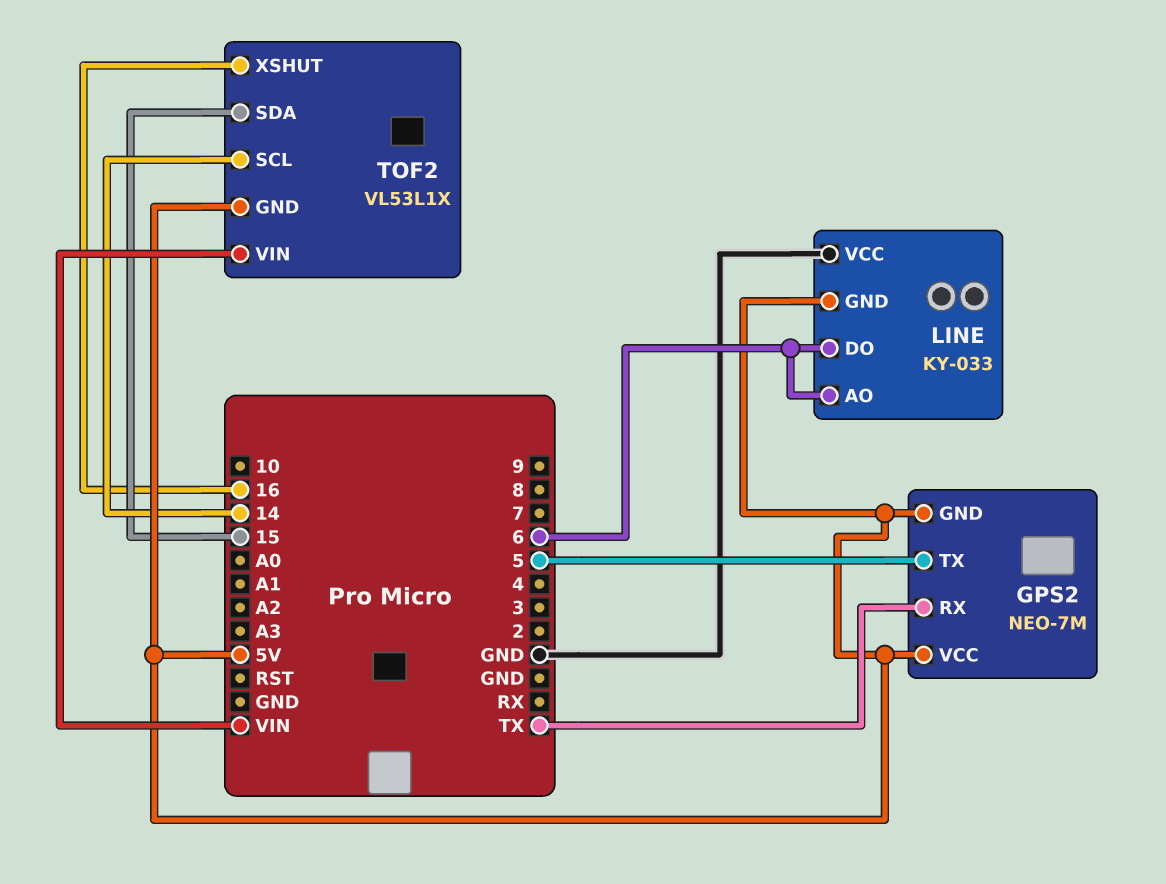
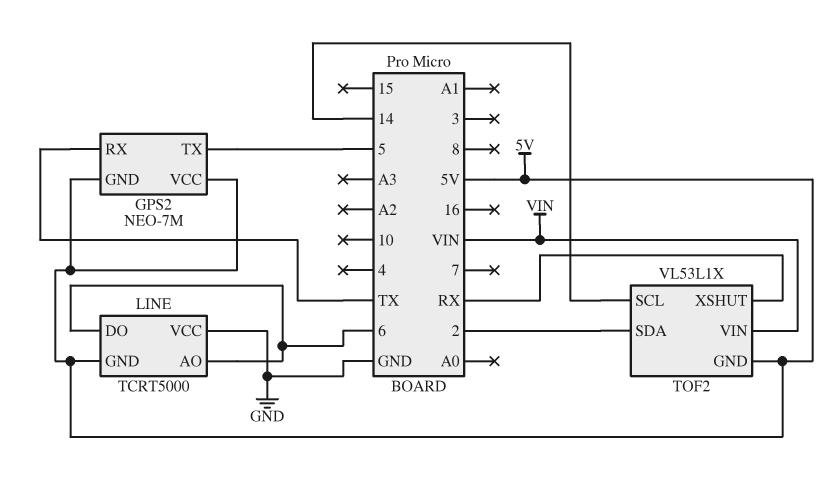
LINE: KY-033 -> TCRT5000
TOF2 pin SDA: 15 -> 2
TOF2 pin XSHUT: 16 -> RX

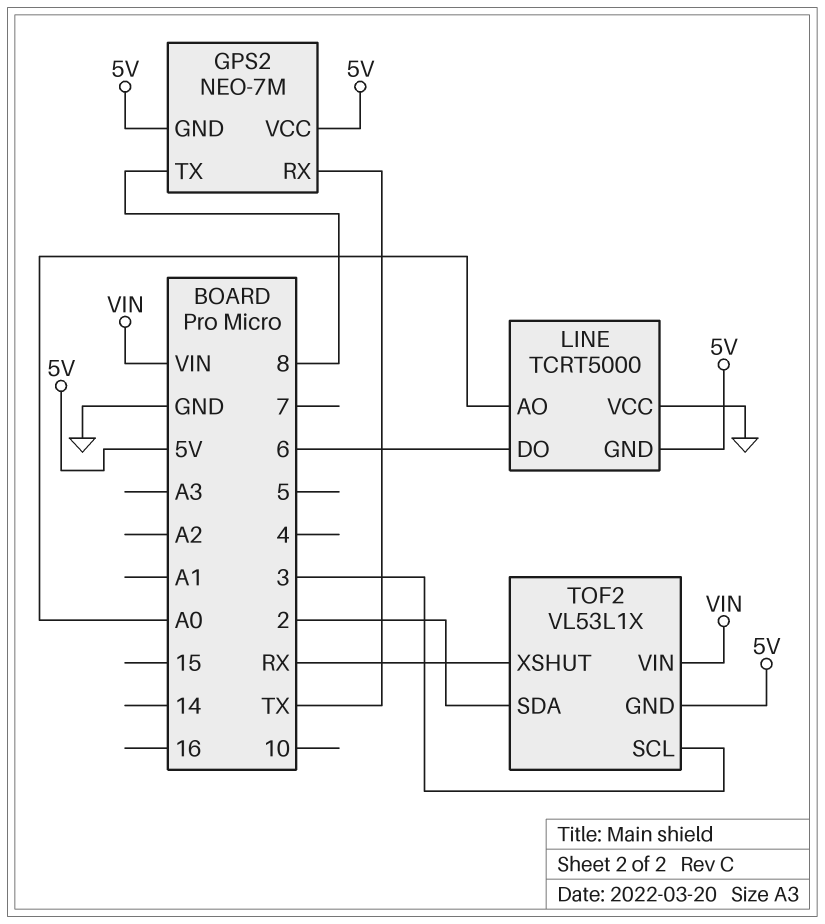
GPS2 pin TX: 5 -> 8
LINE pin AO: 6 -> A0
TOF2 pin SCL: 14 -> 3

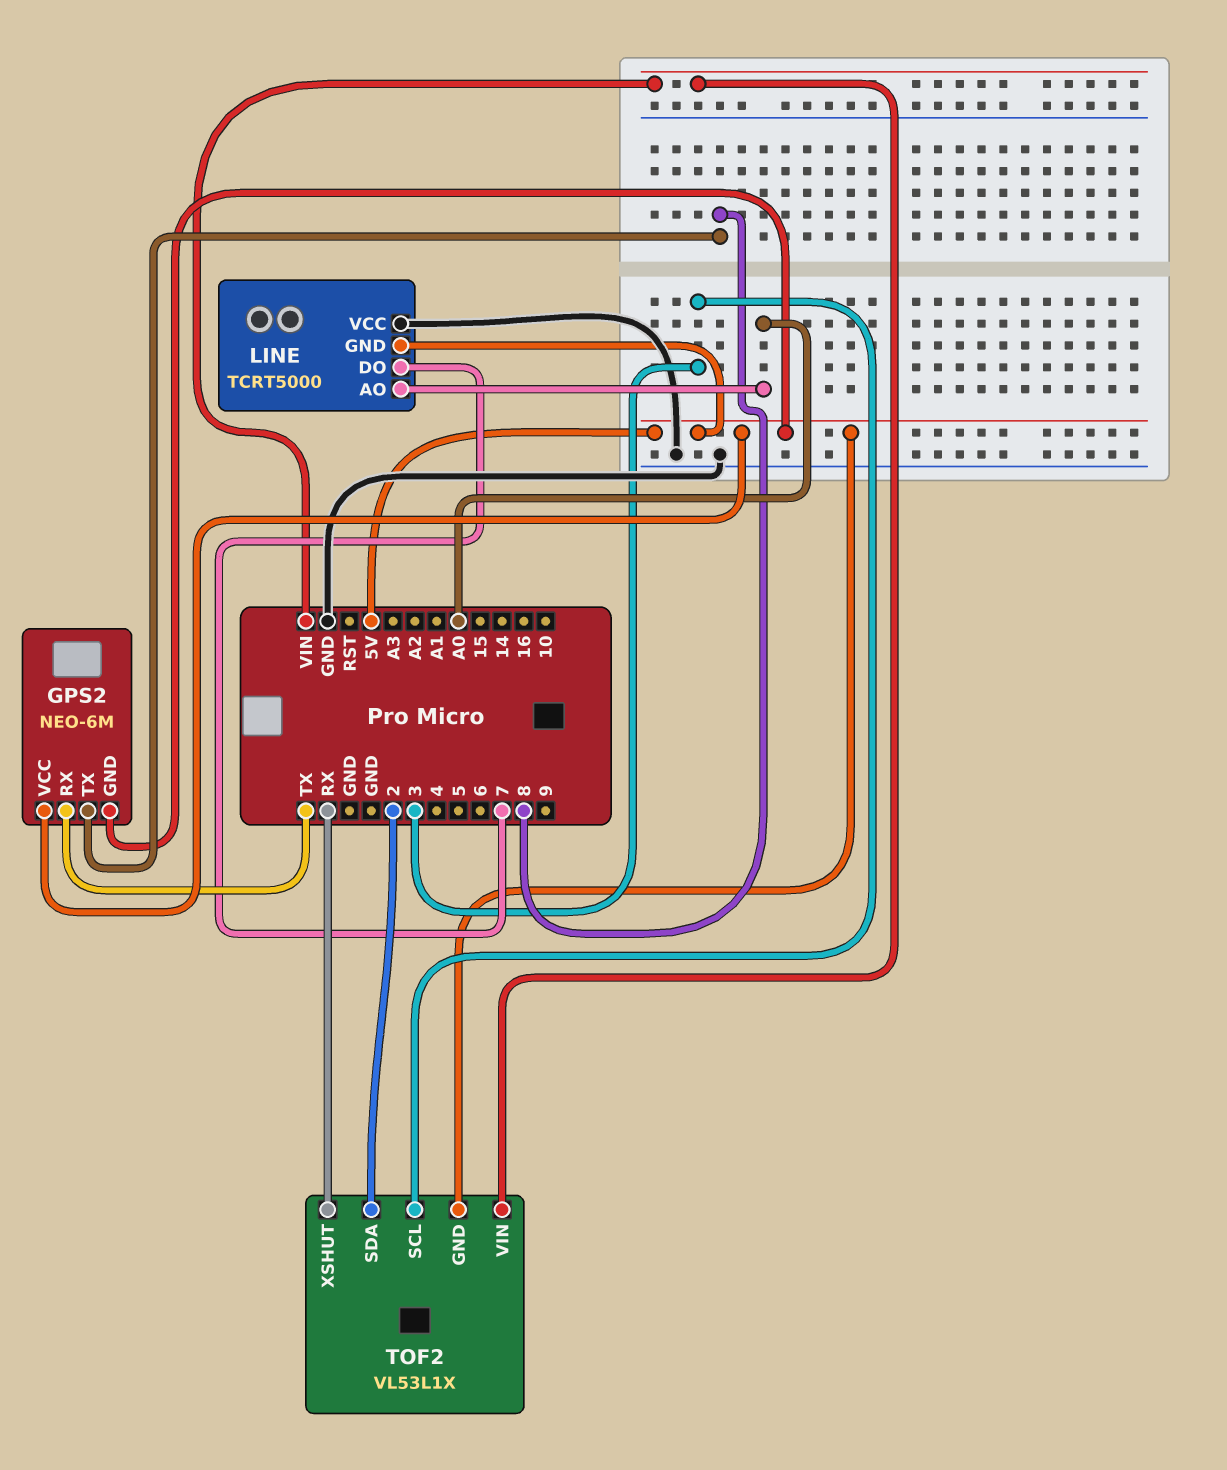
GPS2: NEO-7M -> NEO-6M
LINE pin DO: 6 -> 7

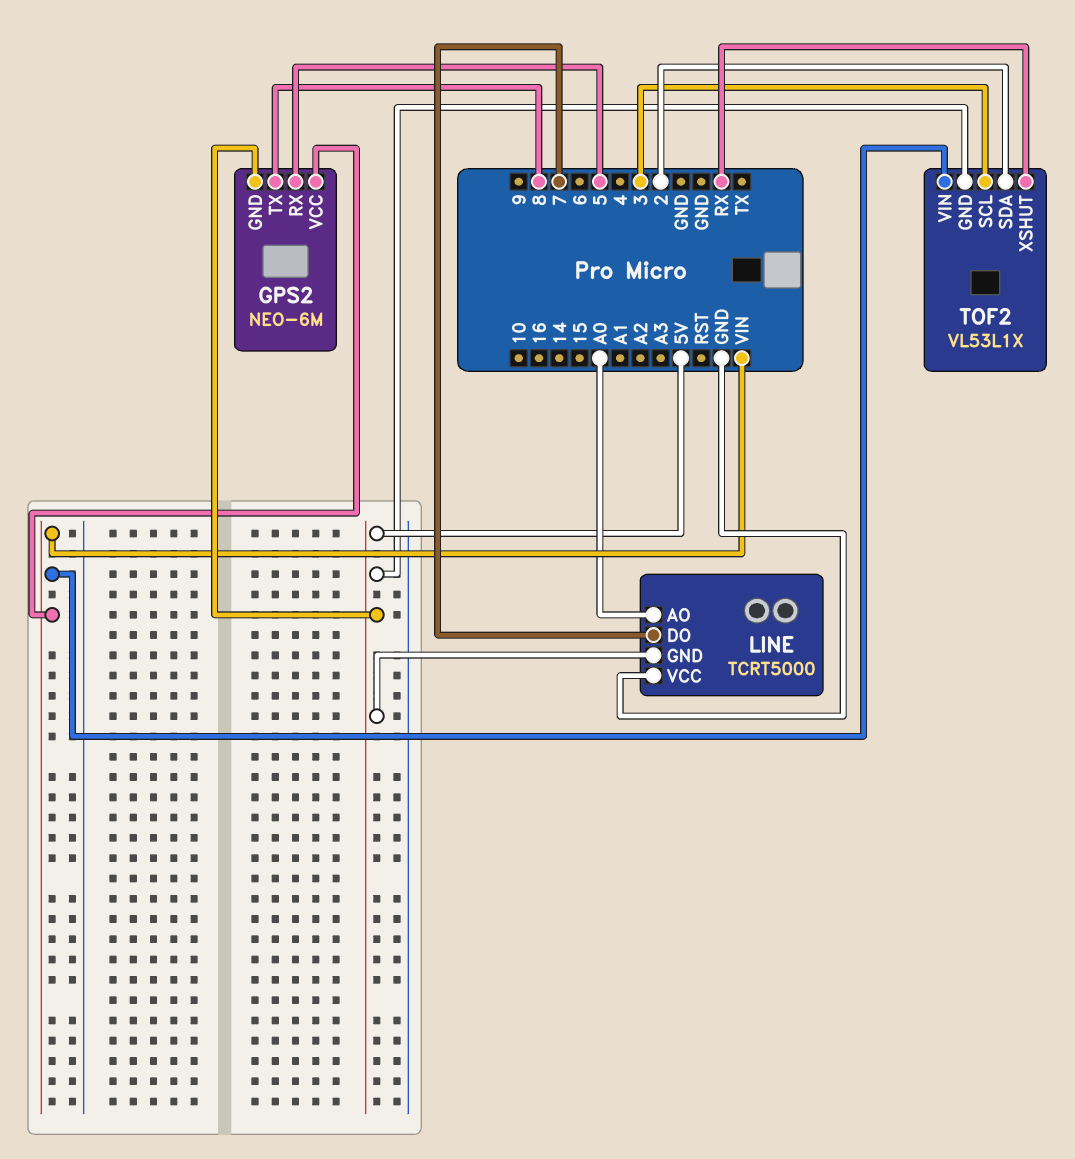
GPS2 pin RX: TX -> 5
GPS2 pin VCC: 5V -> VIN

